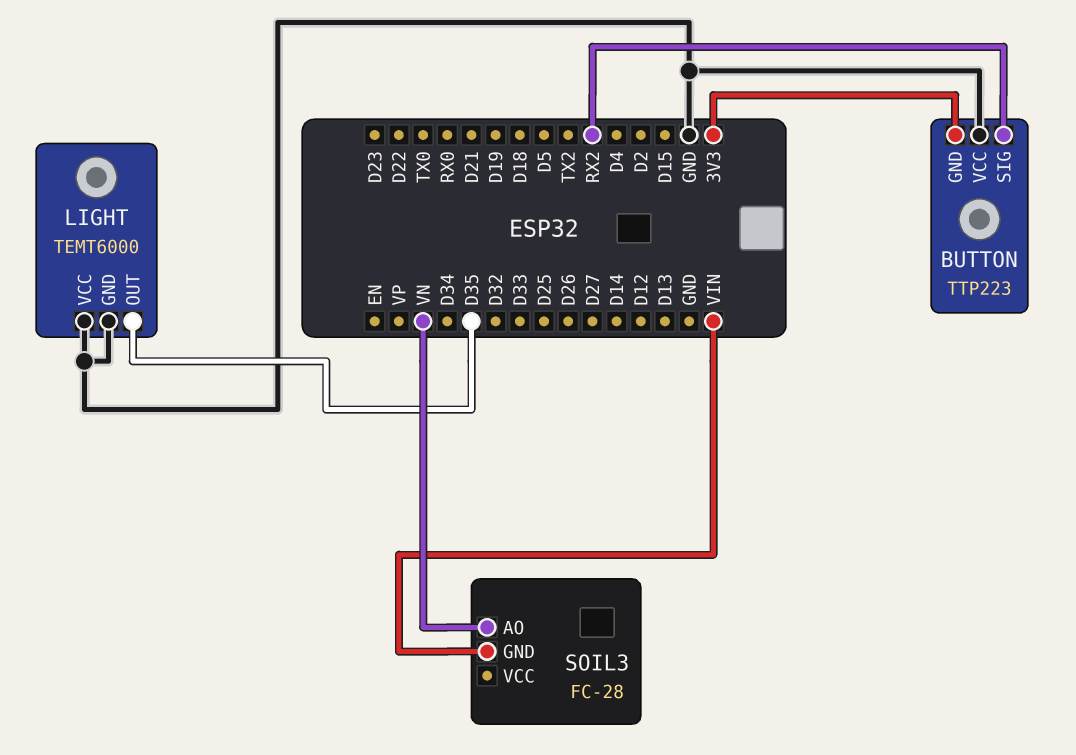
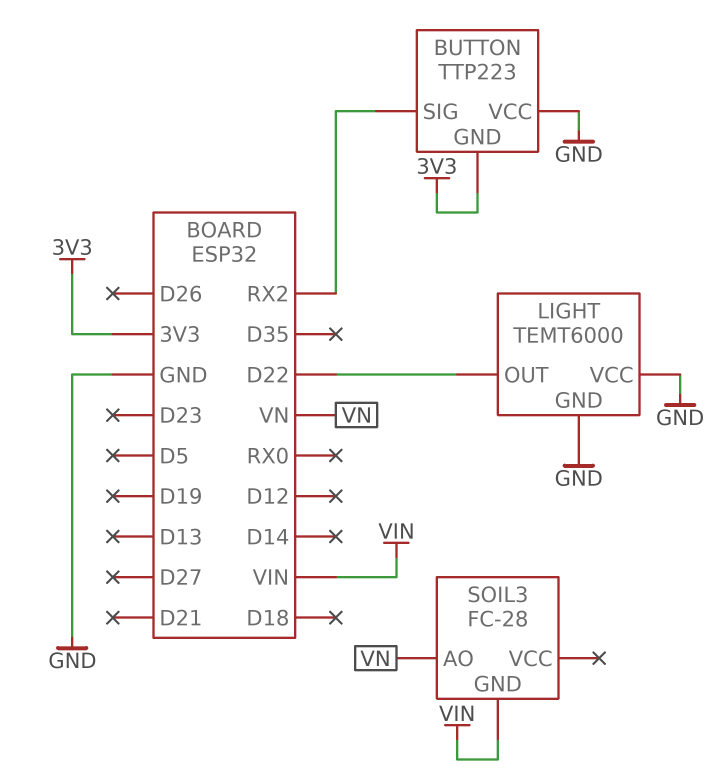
LIGHT pin OUT: D35 -> D22

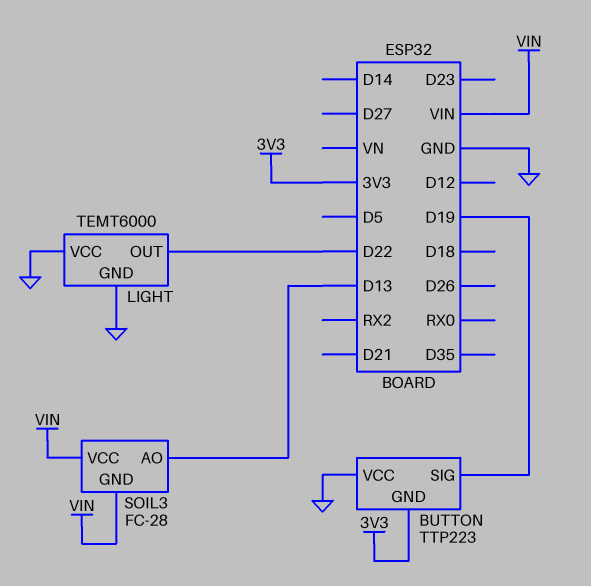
BUTTON pin SIG: RX2 -> D19
SOIL3 pin AO: VN -> D13
SOIL3 pin VCC: none -> VIN

